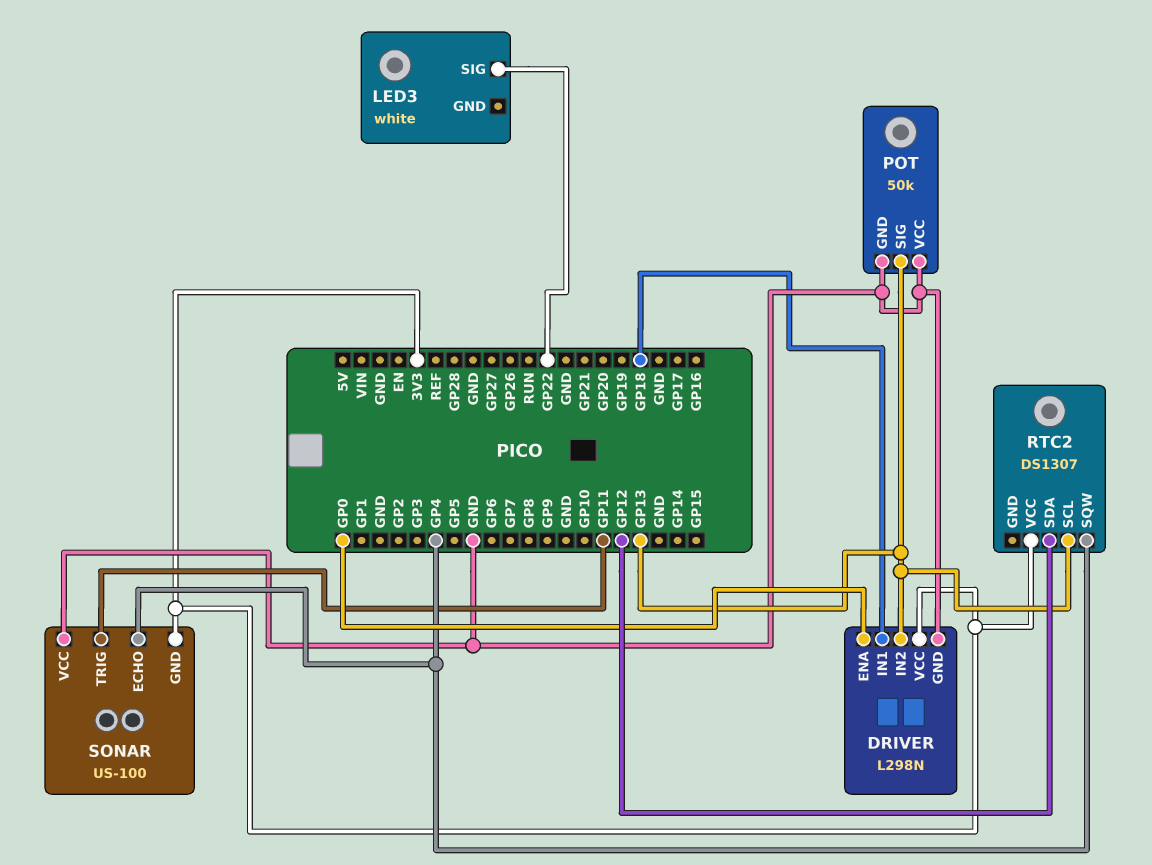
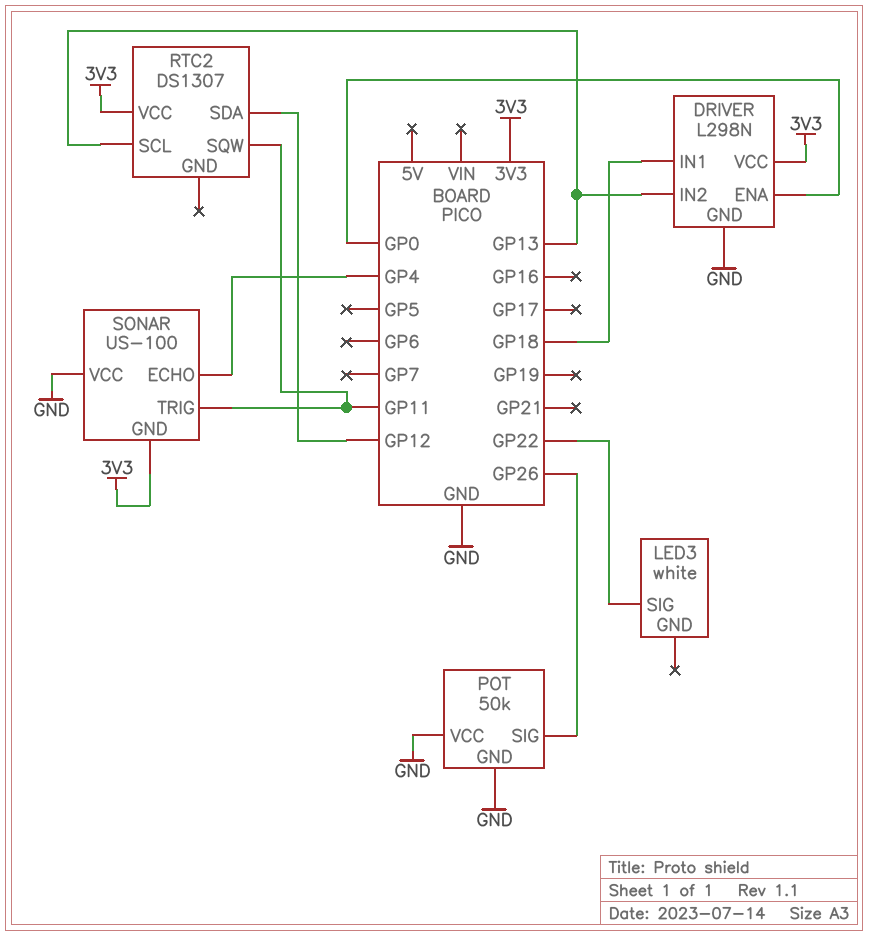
POT pin SIG: GP13 -> GP26
RTC2 pin SQW: GP4 -> GP11

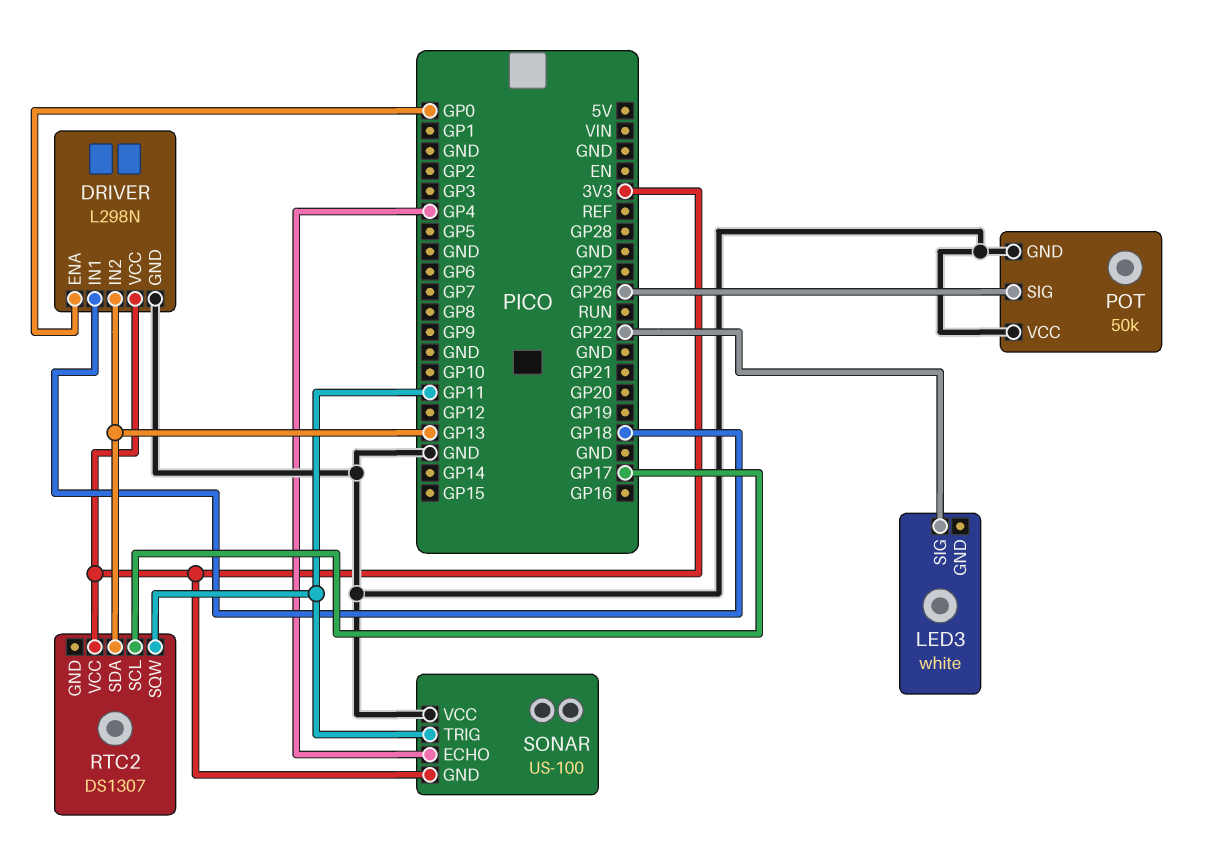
RTC2 pin SCL: GP13 -> GP17
RTC2 pin SDA: GP12 -> GP13

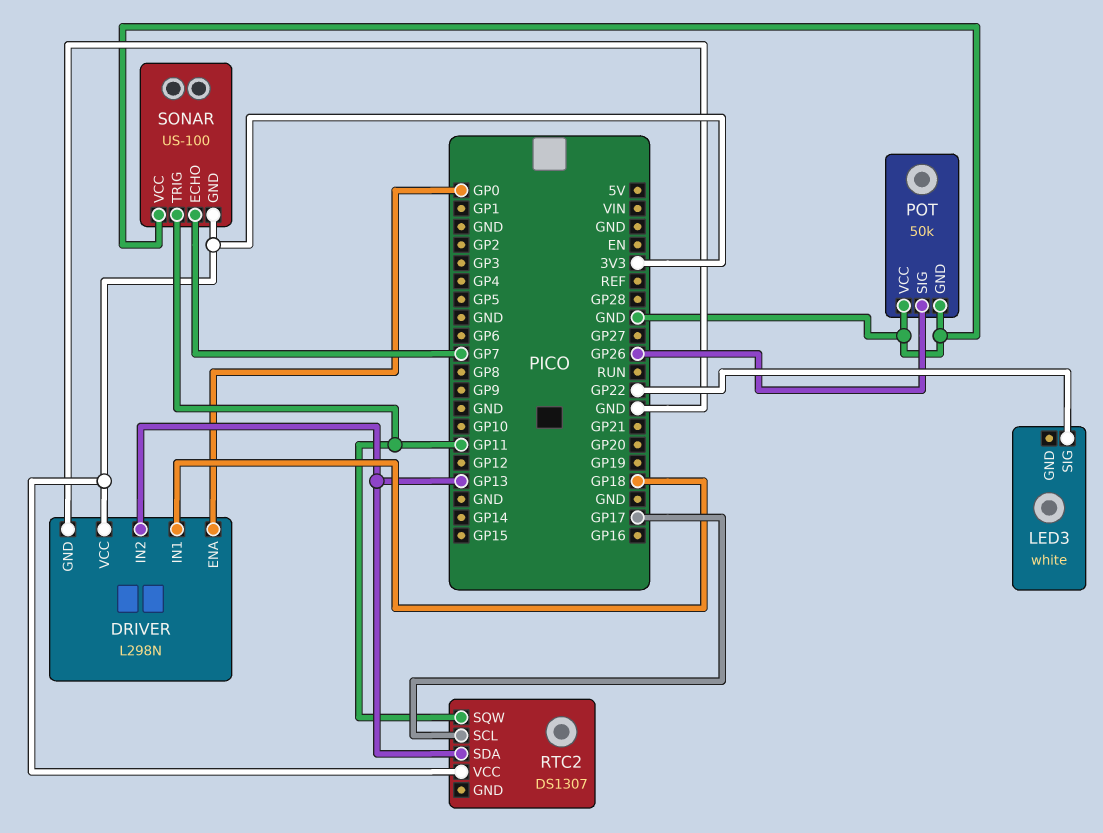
SONAR pin ECHO: GP4 -> GP7

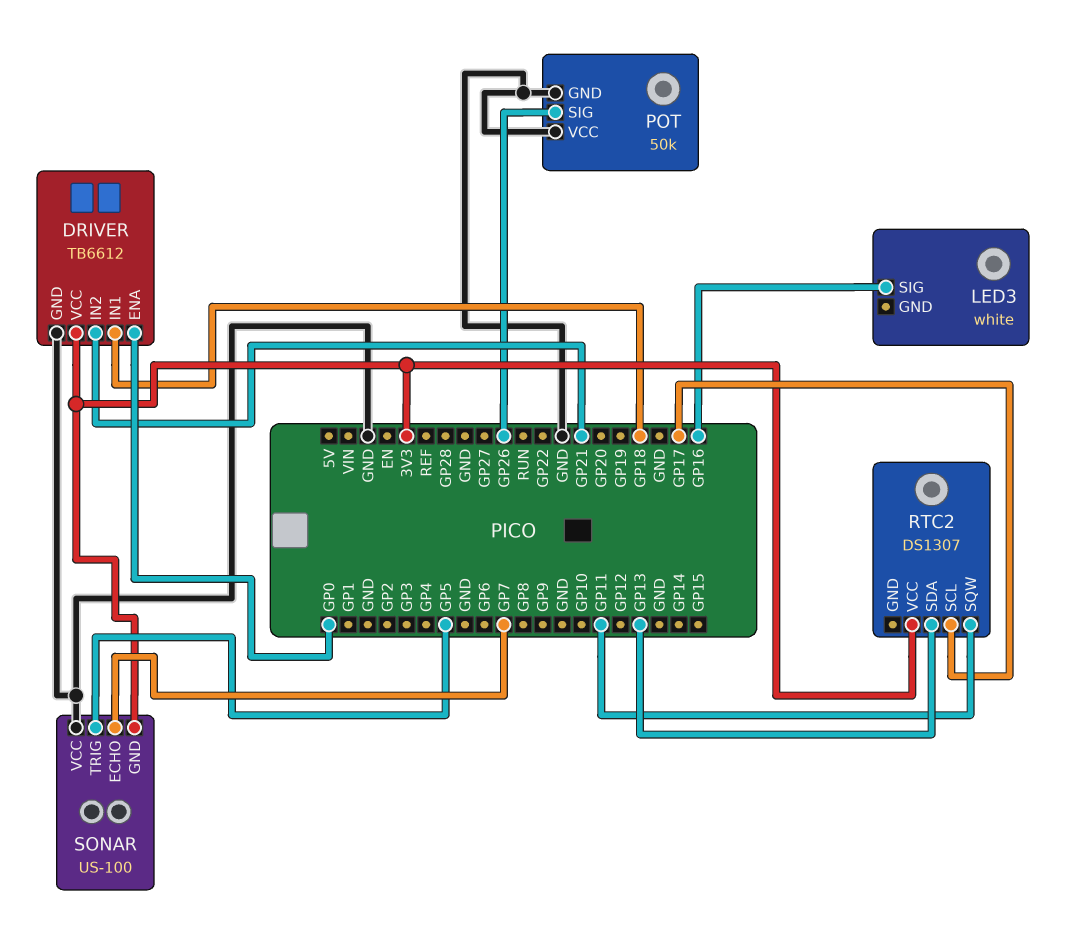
DRIVER: L298N -> TB6612
DRIVER pin IN2: GP13 -> GP21
LED3 pin SIG: GP22 -> GP16
SONAR pin TRIG: GP11 -> GP5

